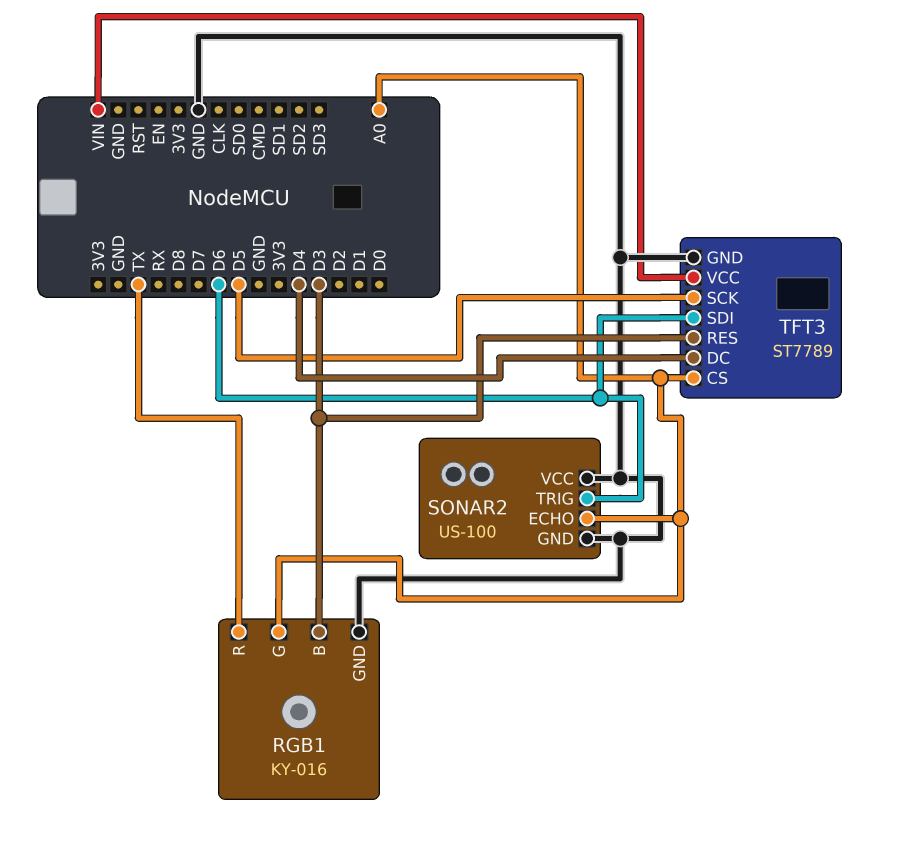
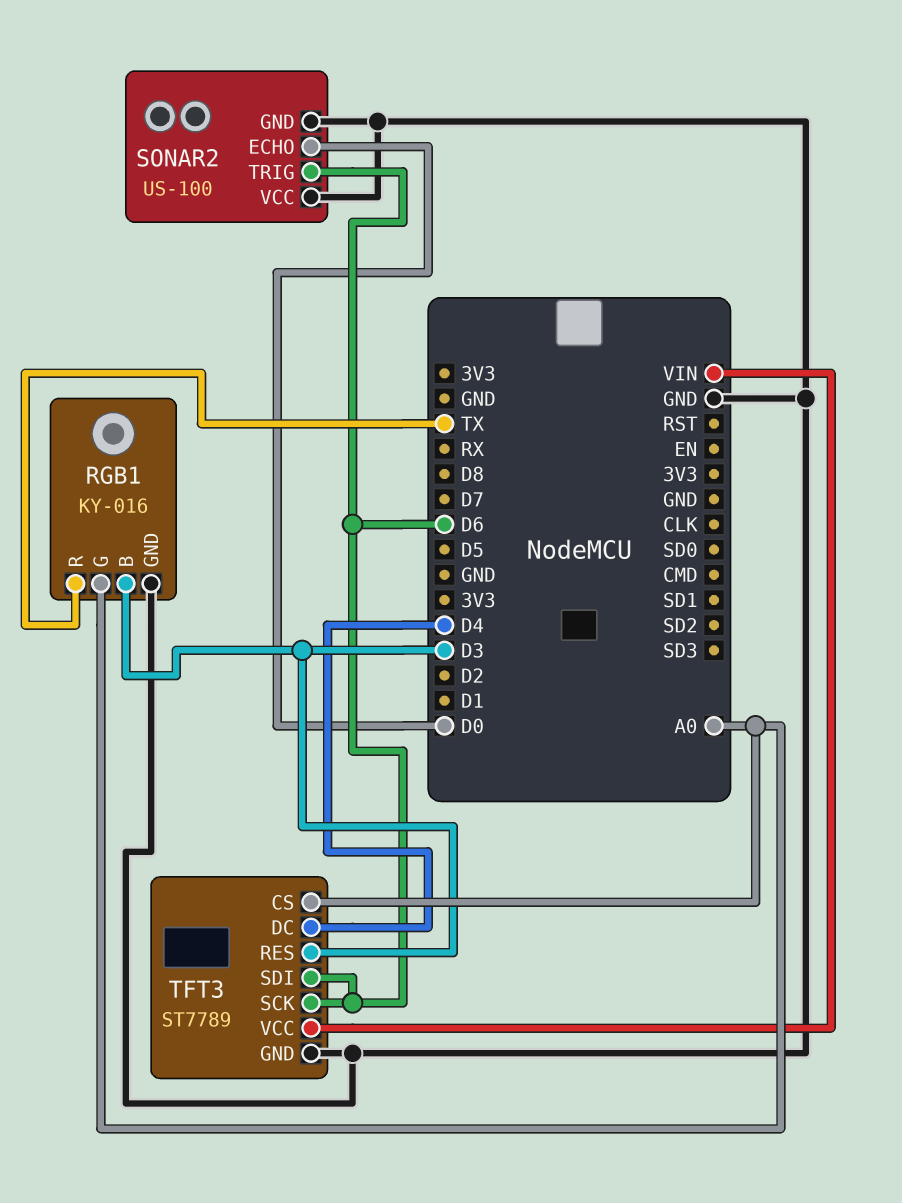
SONAR2 pin ECHO: A0 -> D0
TFT3 pin SCK: D5 -> D6

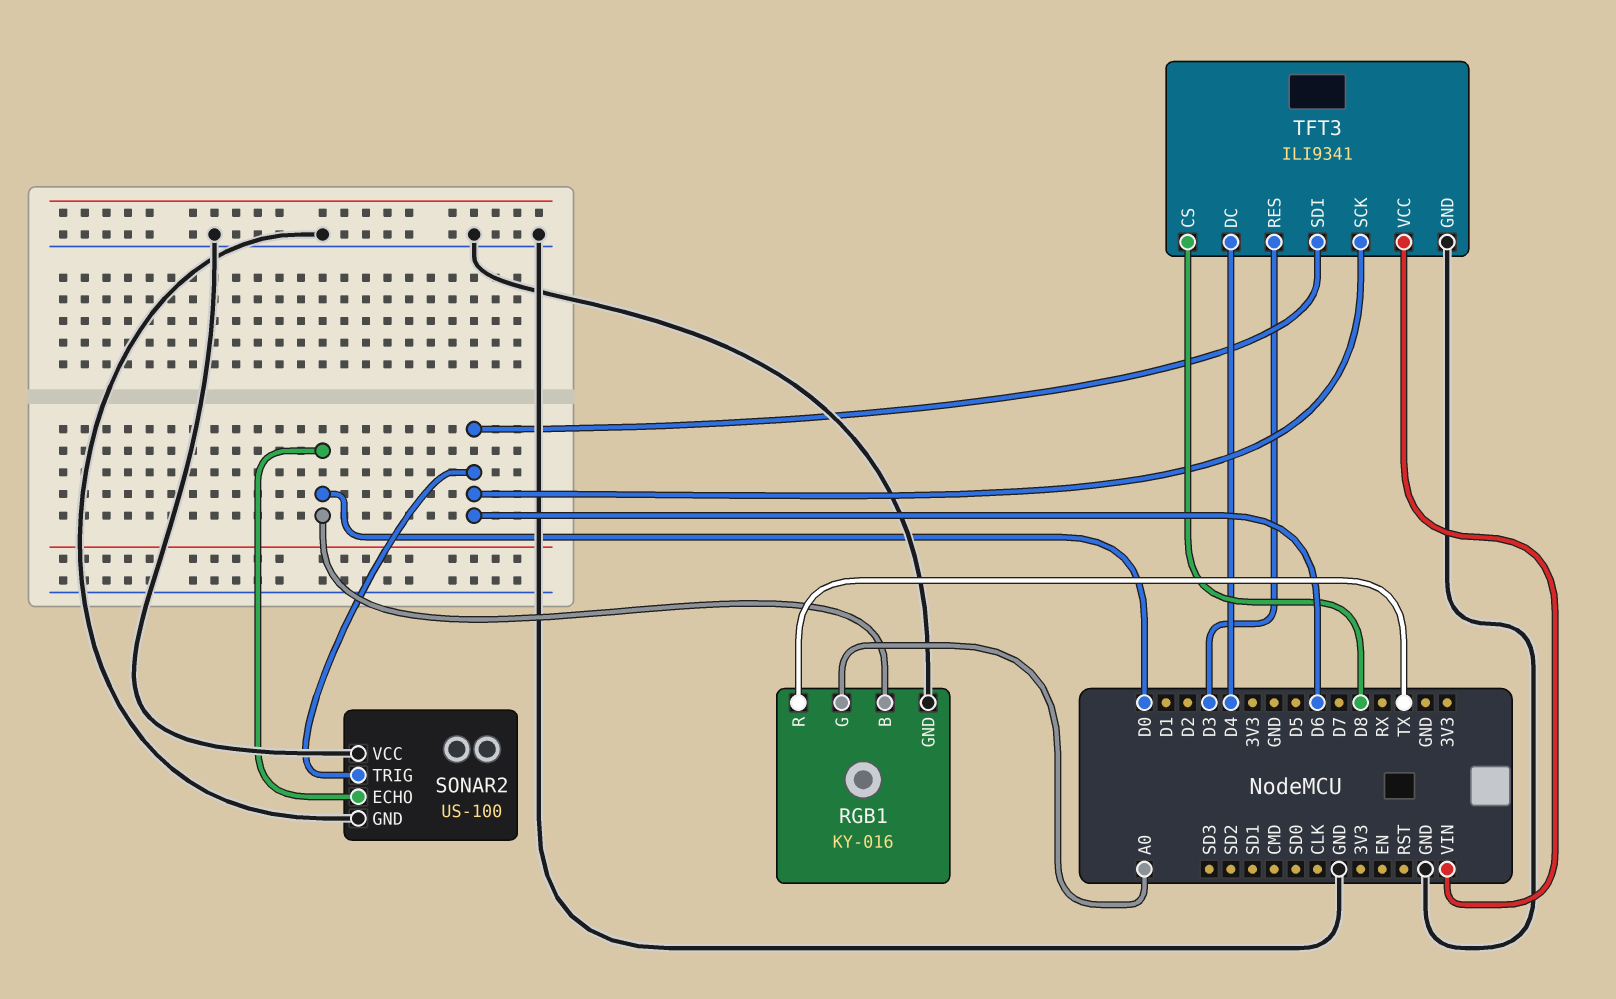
RGB1 pin B: D3 -> D0
TFT3: ST7789 -> ILI9341
TFT3 pin CS: A0 -> D8

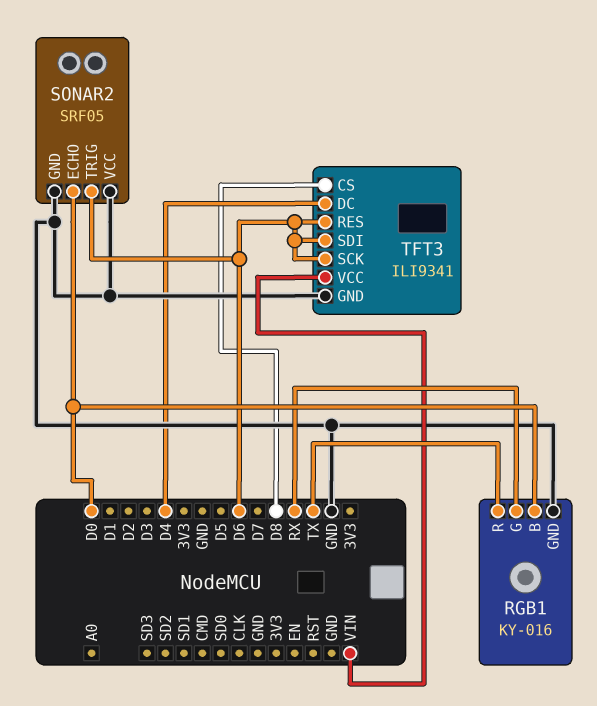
RGB1 pin G: A0 -> RX
SONAR2: US-100 -> SRF05
TFT3 pin RES: D3 -> D6

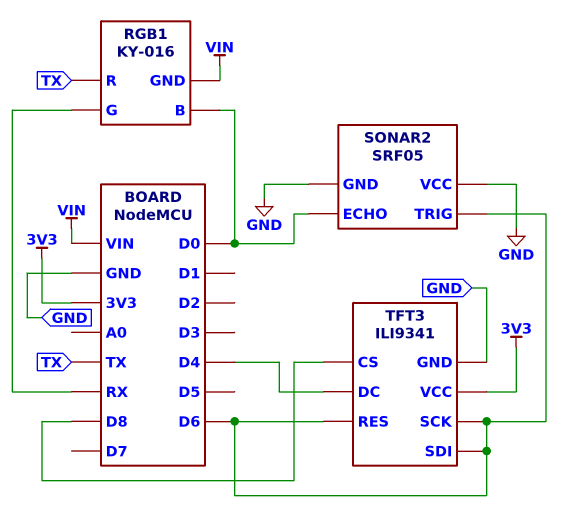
RGB1 pin GND: GND -> VIN
TFT3 pin VCC: VIN -> 3V3

